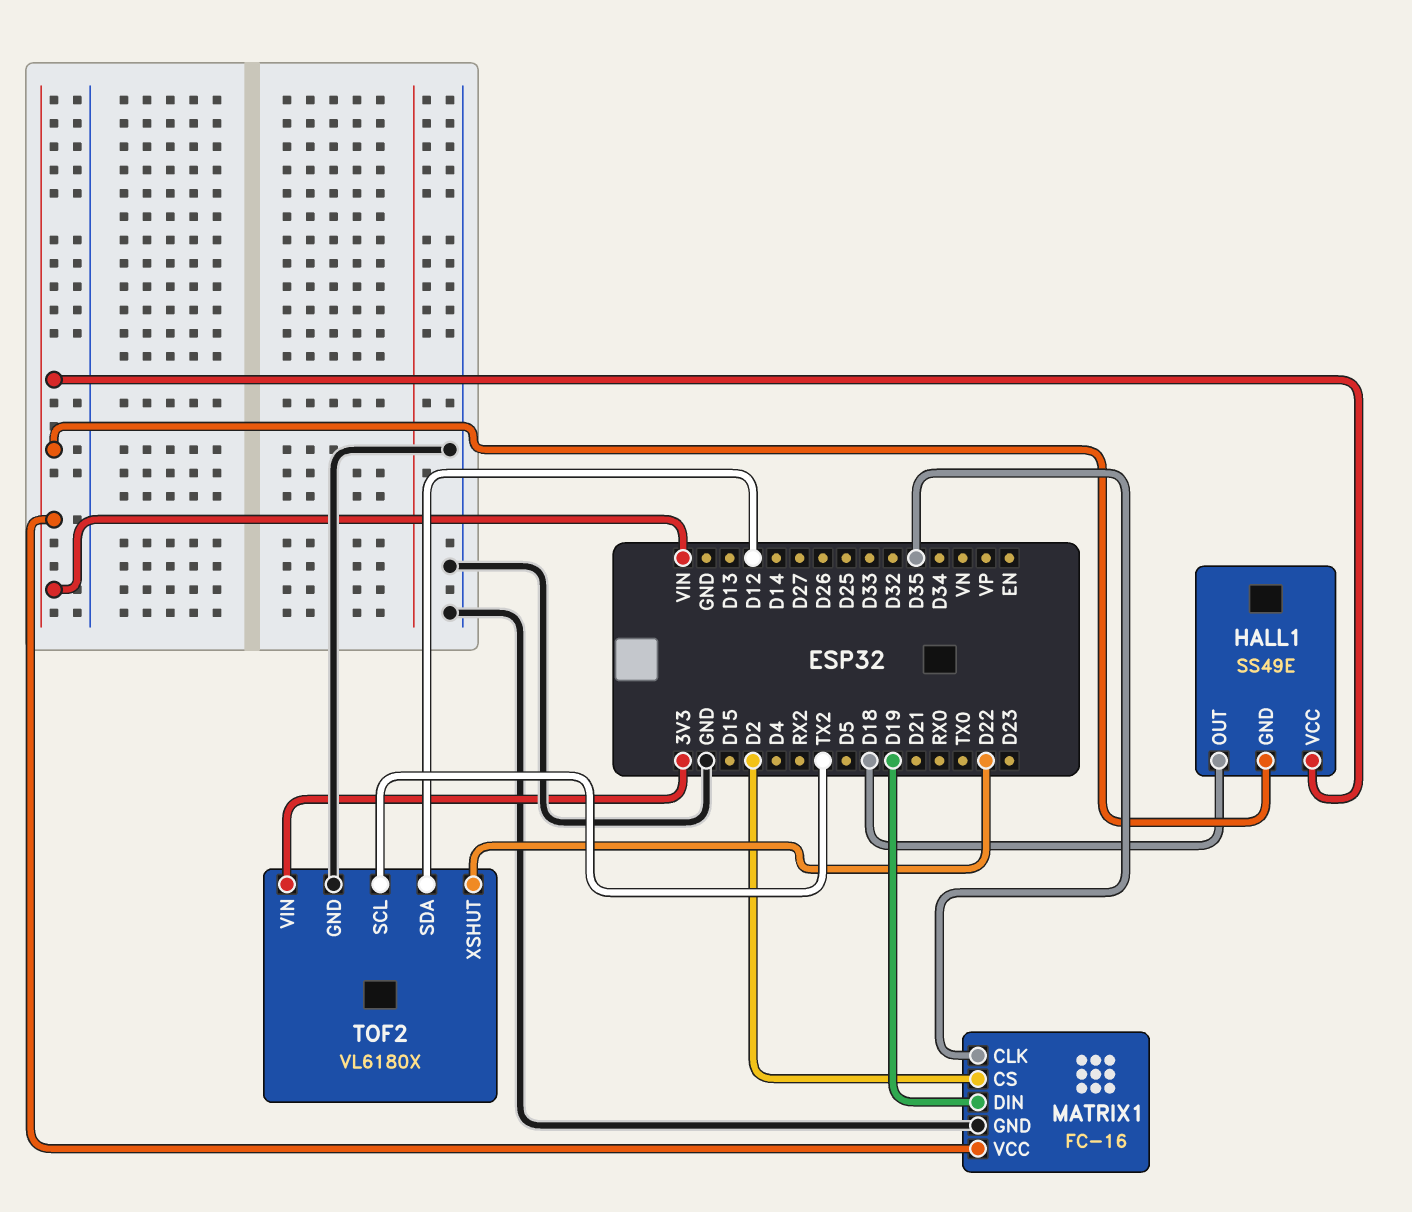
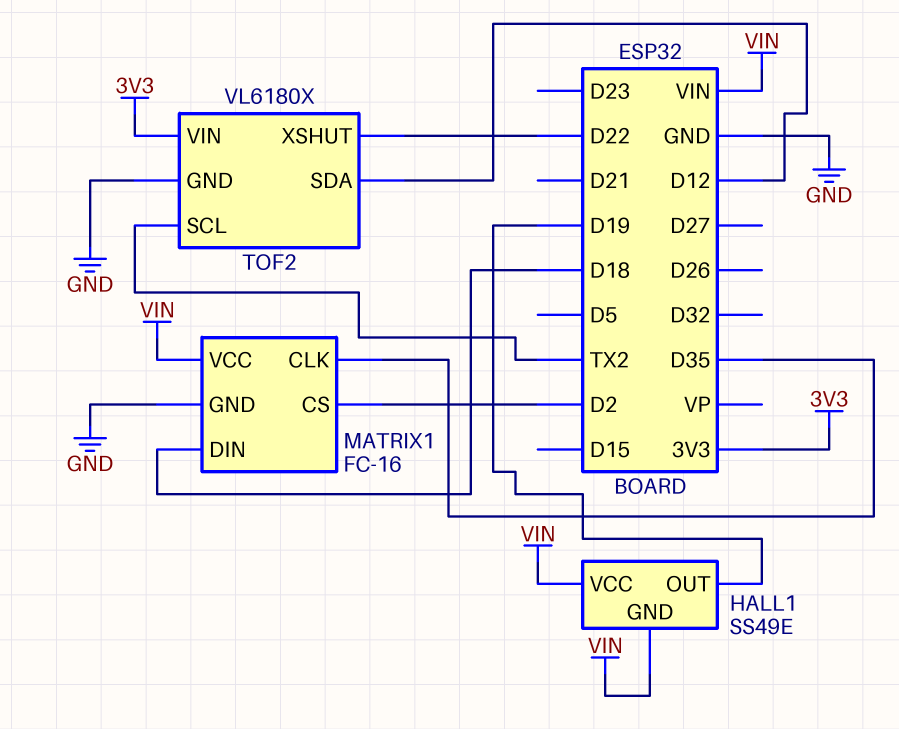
HALL1 pin OUT: D18 -> D19
MATRIX1 pin DIN: D19 -> D18

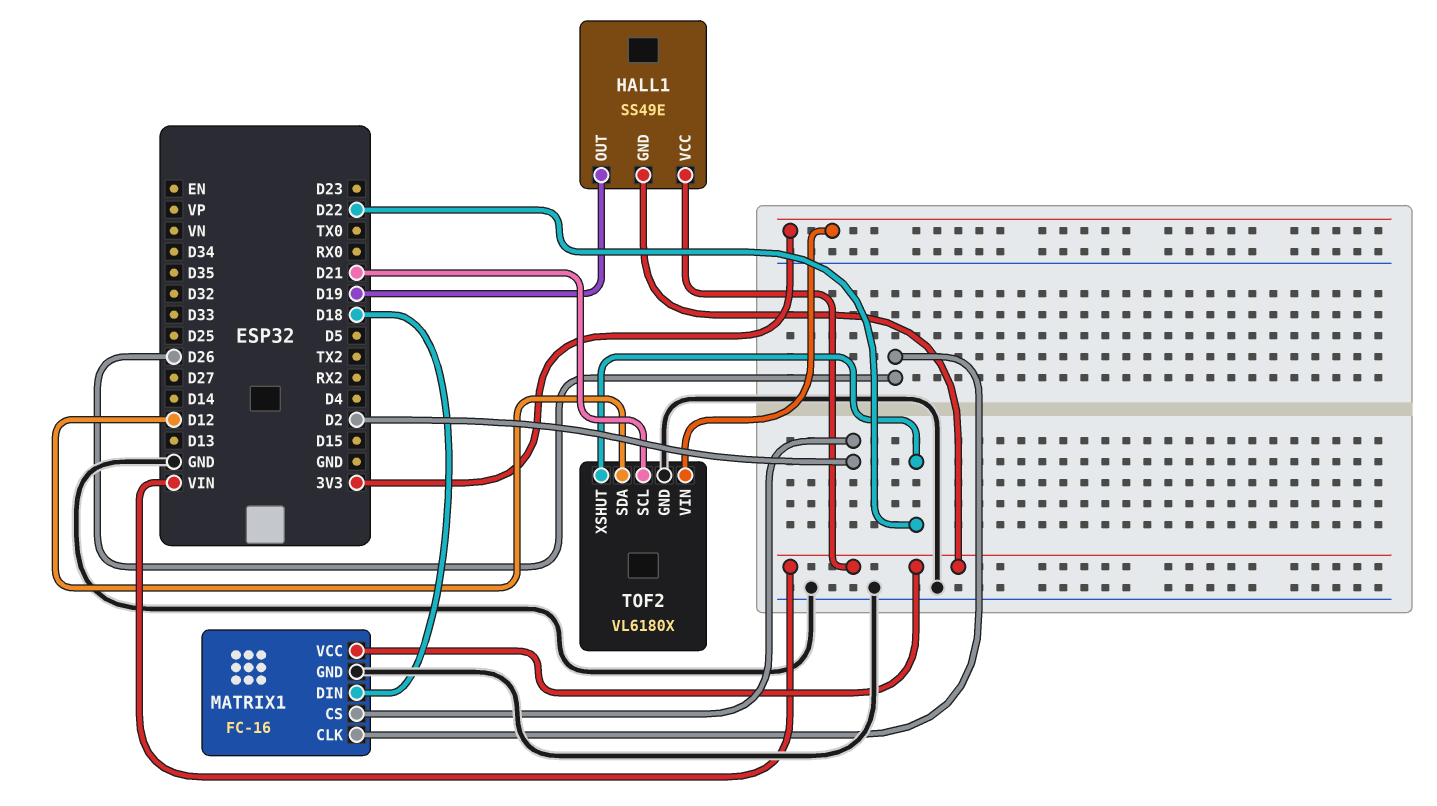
MATRIX1 pin CLK: D35 -> D26
TOF2 pin SCL: TX2 -> D21

